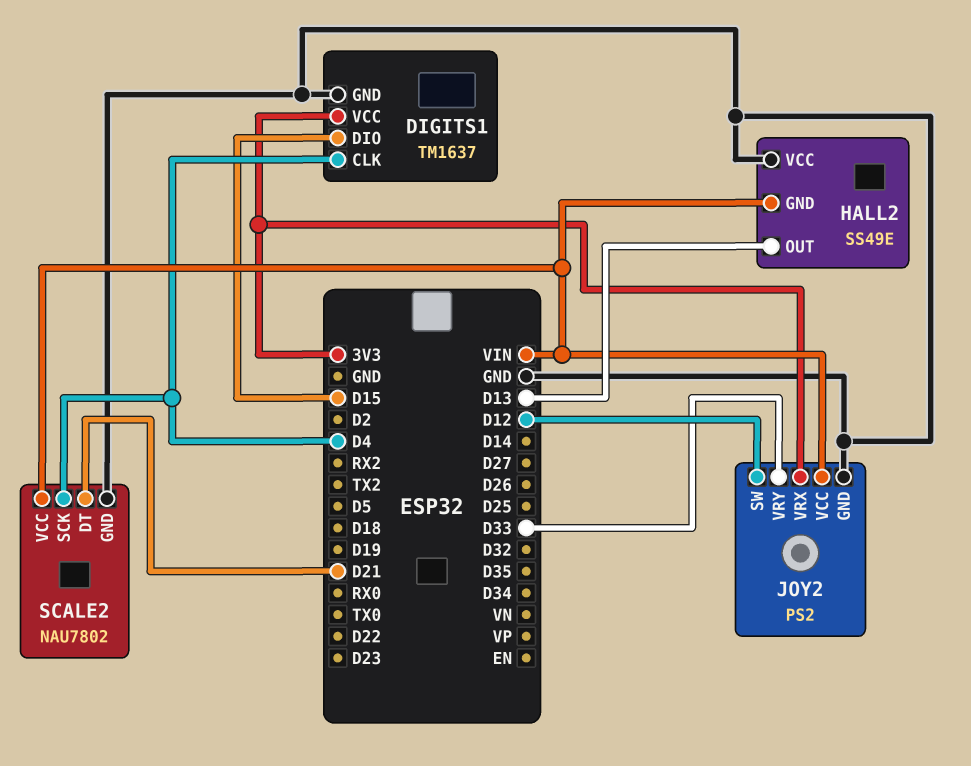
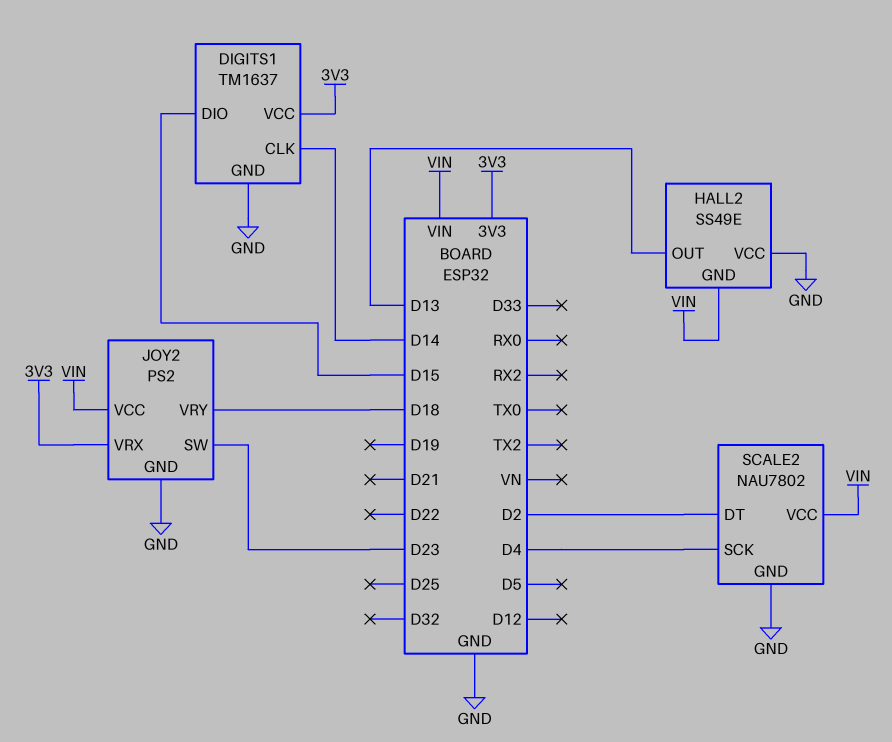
DIGITS1 pin CLK: D4 -> D14
JOY2 pin SW: D12 -> D23
JOY2 pin VRY: D33 -> D18
SCALE2 pin DT: D21 -> D2

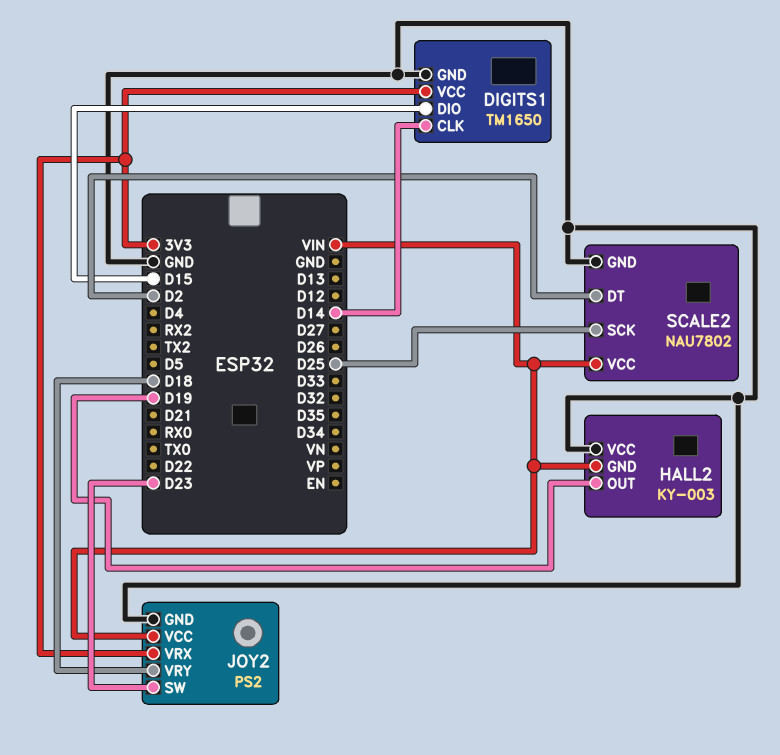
DIGITS1: TM1637 -> TM1650
HALL2: SS49E -> KY-003
HALL2 pin OUT: D13 -> D19
SCALE2 pin SCK: D4 -> D25

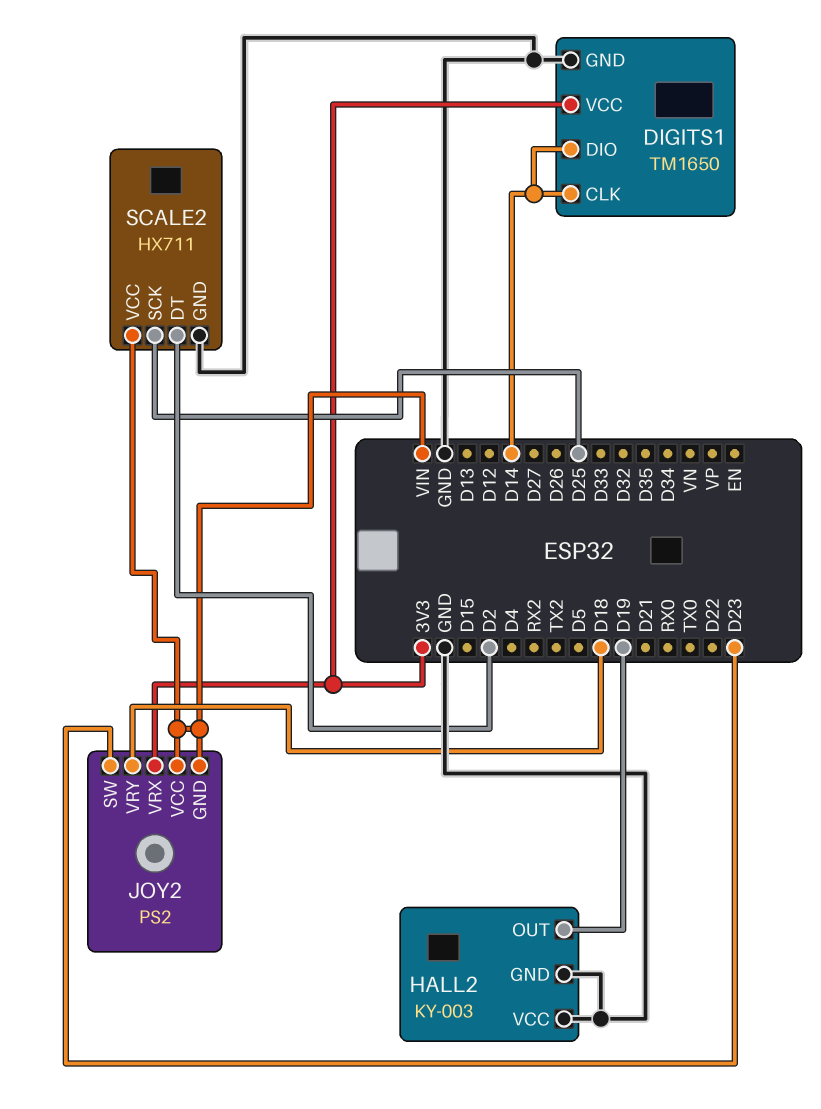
DIGITS1 pin DIO: D15 -> D14
HALL2 pin GND: VIN -> GND
JOY2 pin GND: GND -> VIN
SCALE2: NAU7802 -> HX711

